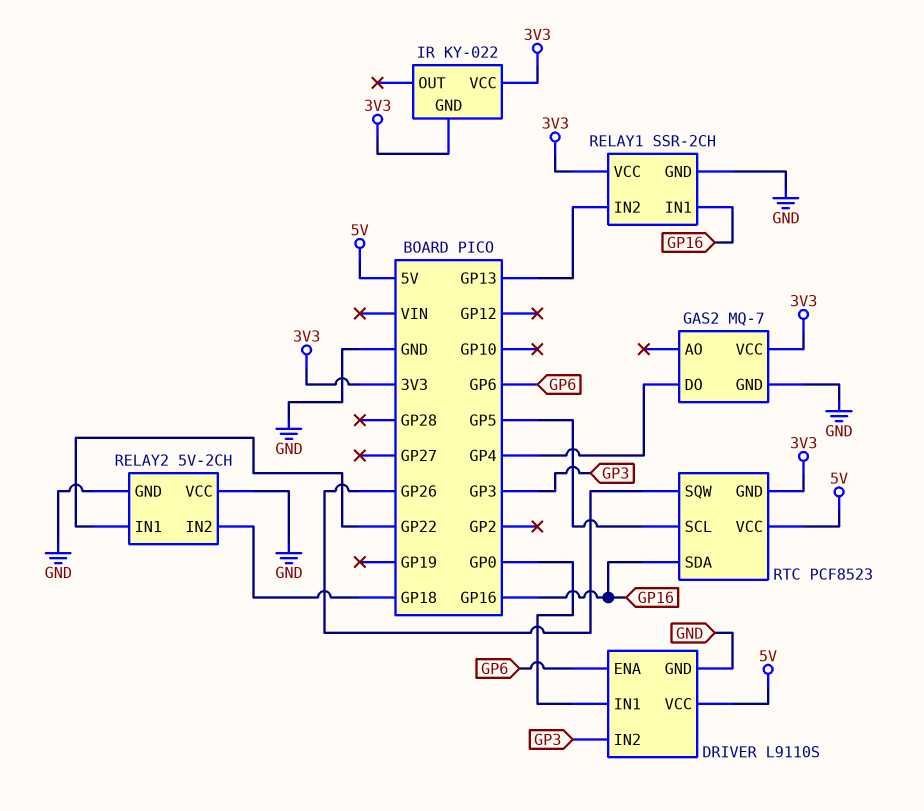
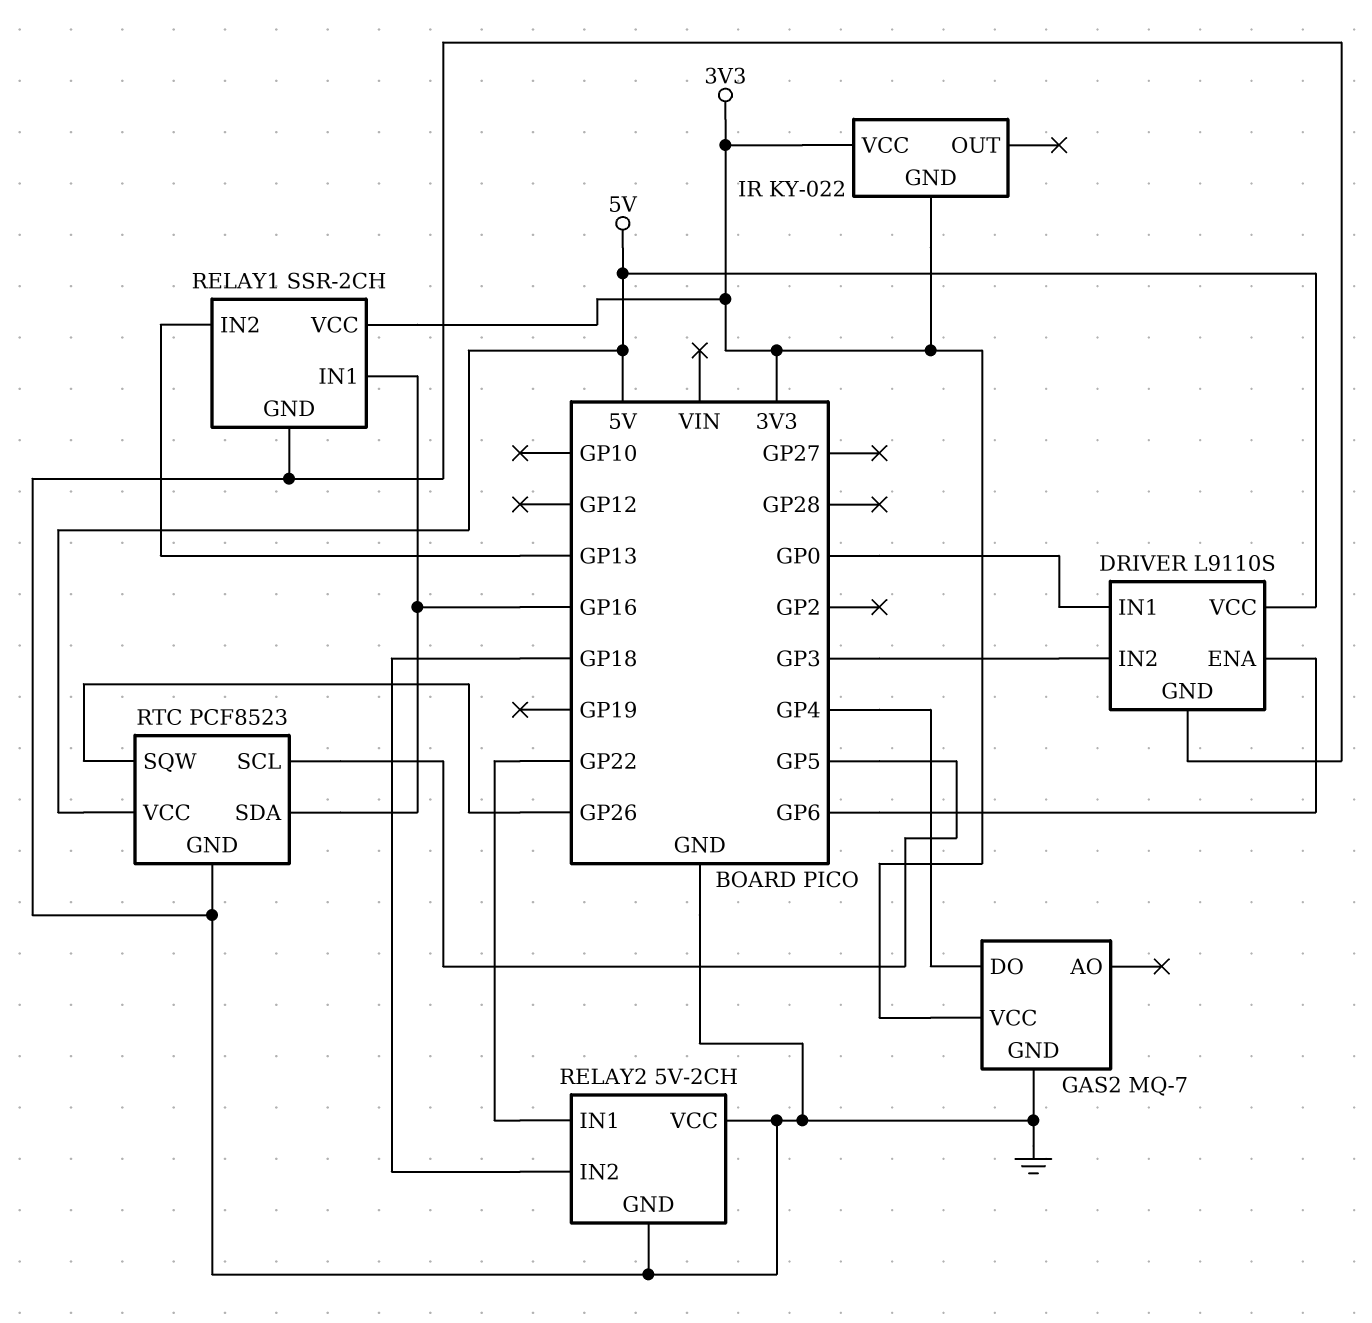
RTC pin GND: 3V3 -> GND

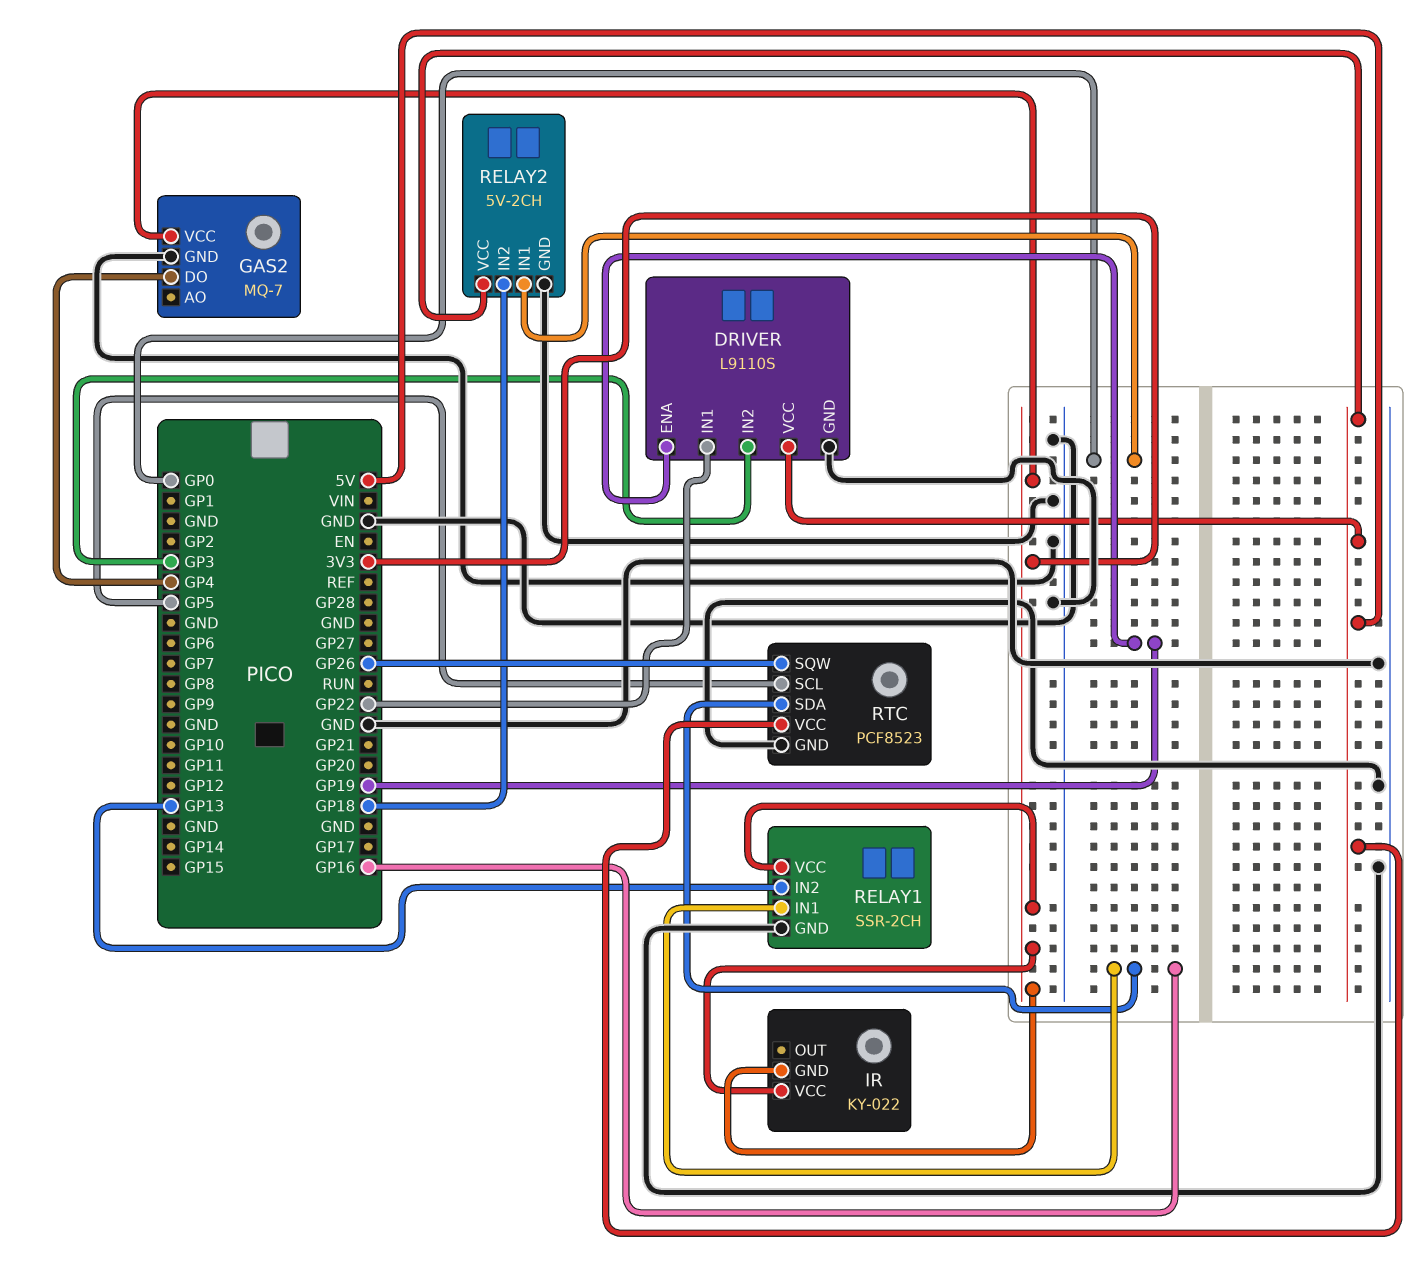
DRIVER pin ENA: GP6 -> GP19
DRIVER pin IN1: GP0 -> GP22
RELAY2 pin IN1: GP22 -> GP0
RELAY2 pin VCC: GND -> 5V

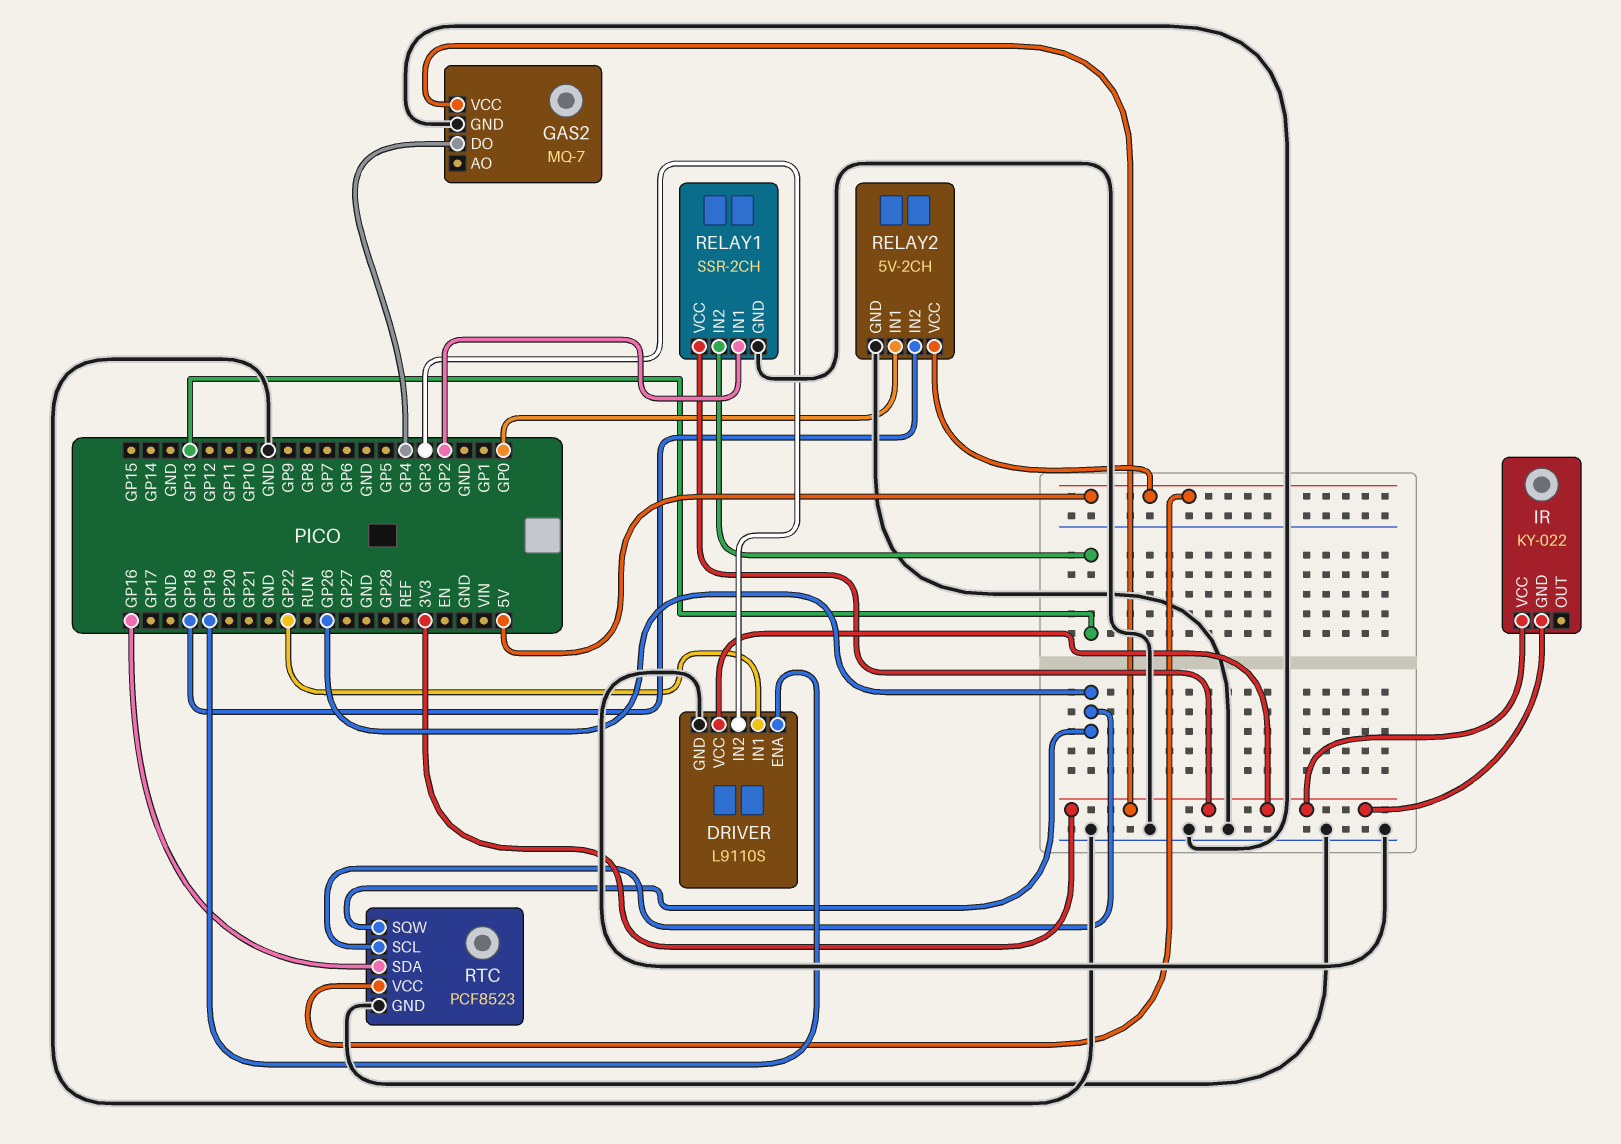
DRIVER pin VCC: 5V -> 3V3
RELAY1 pin IN1: GP16 -> GP2
RTC pin SCL: GP5 -> GP26

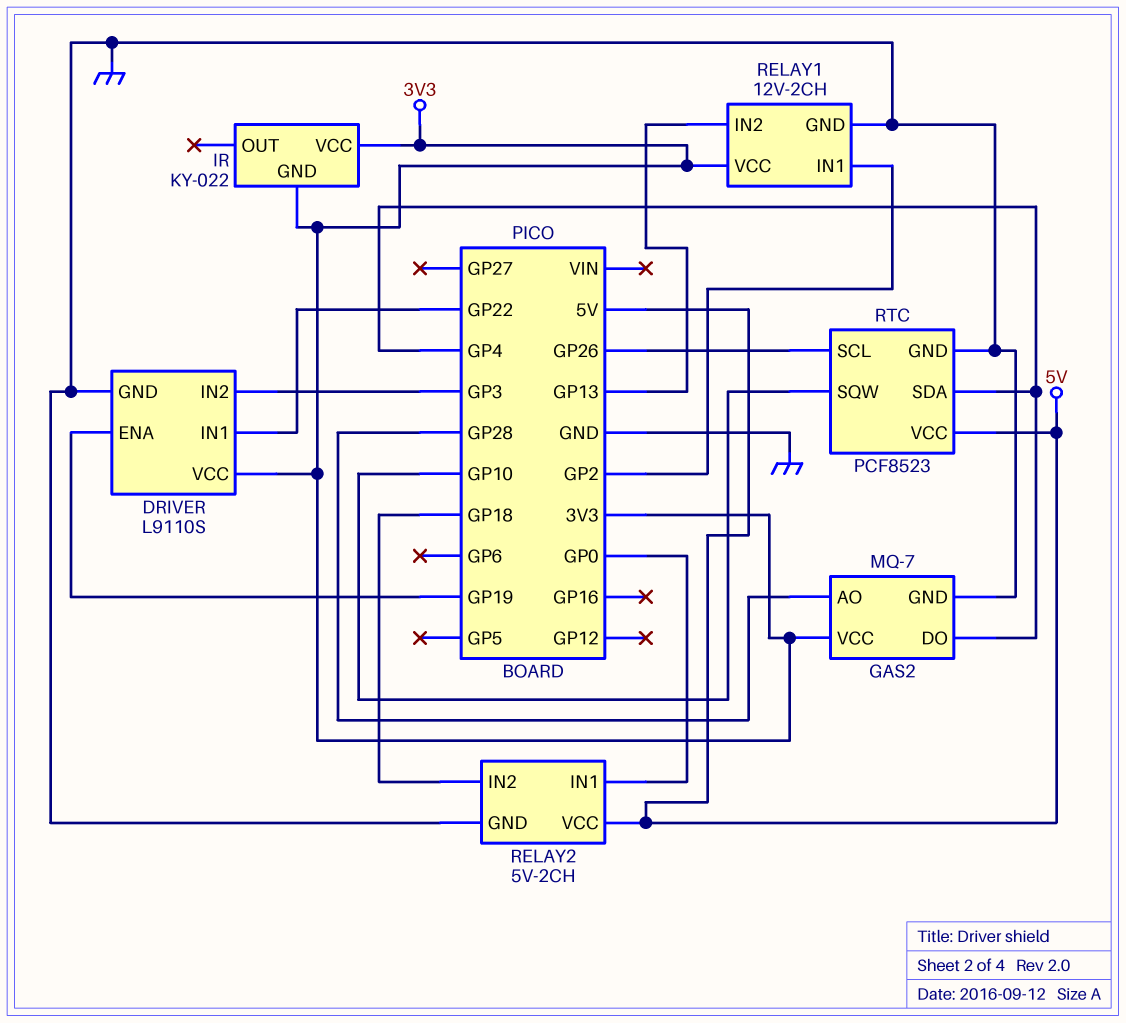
GAS2 pin AO: none -> GP28
RELAY1: SSR-2CH -> 12V-2CH
RTC pin SDA: GP16 -> GP4
RTC pin SQW: GP26 -> GP10

